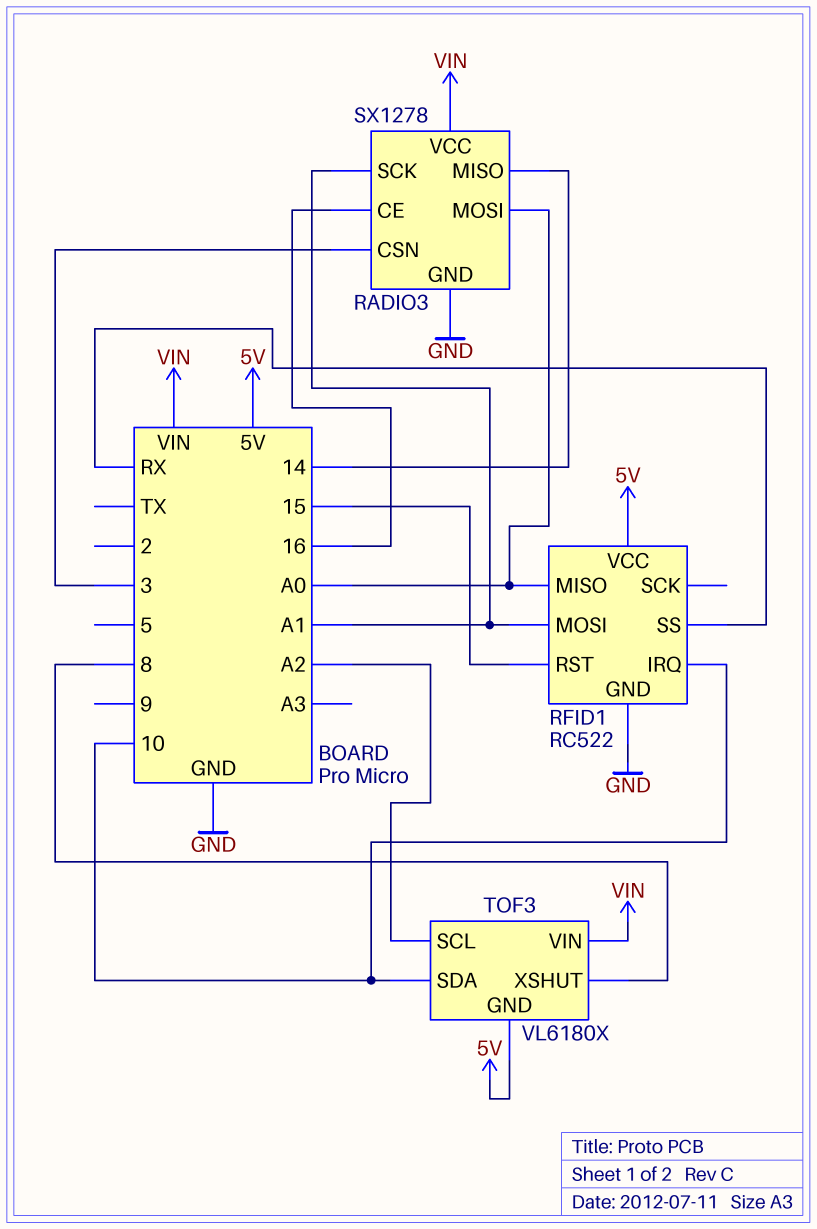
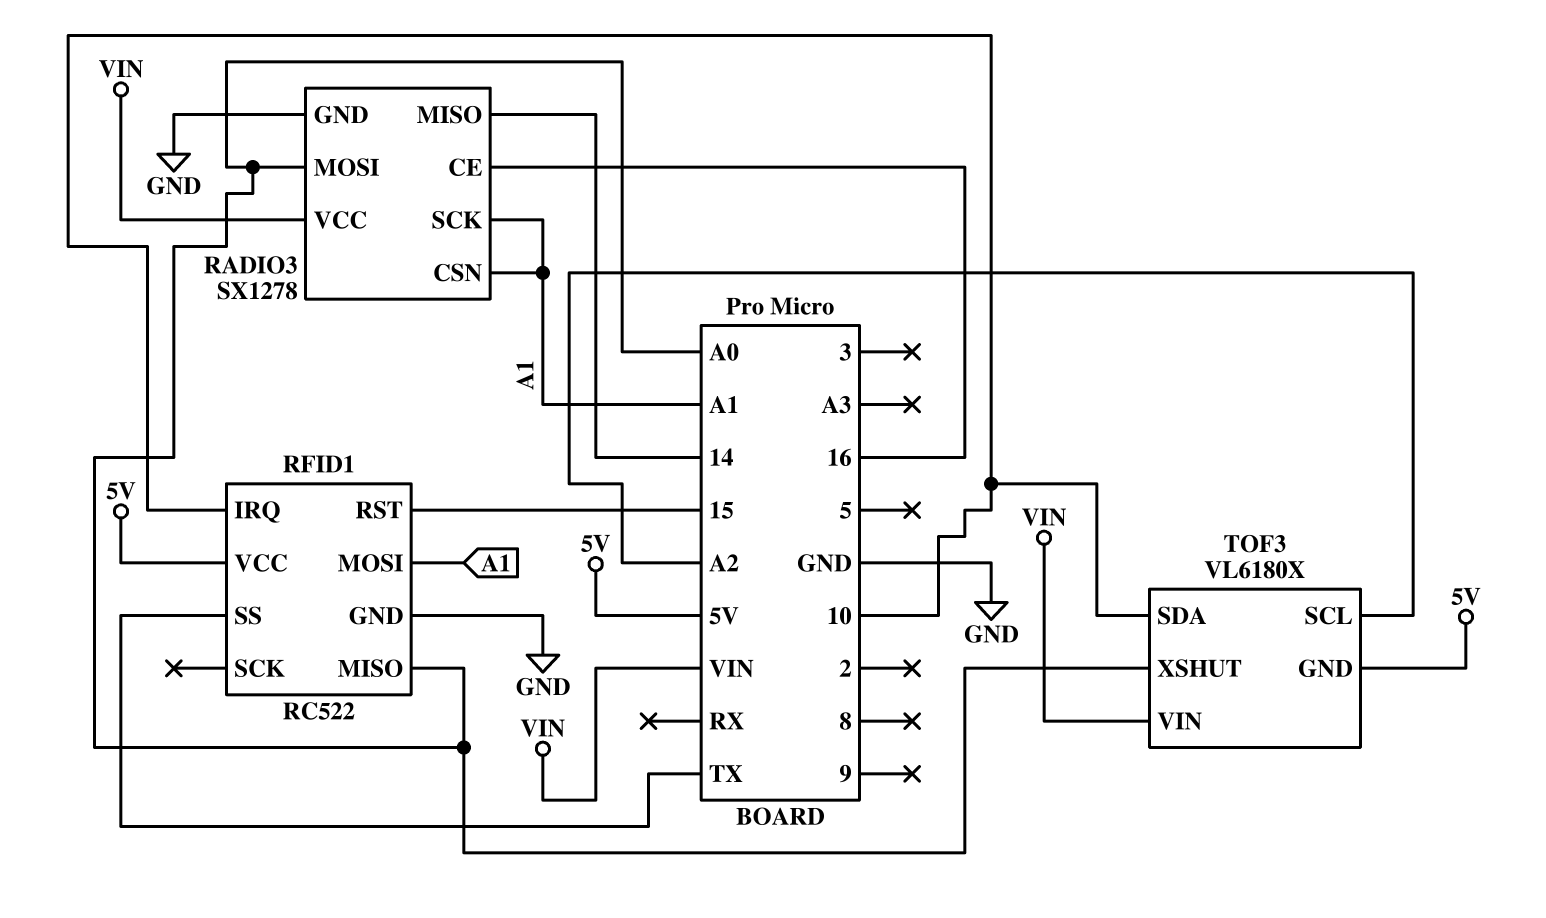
RADIO3 pin CSN: 3 -> A1
RFID1 pin SS: RX -> TX
TOF3 pin XSHUT: 8 -> A0

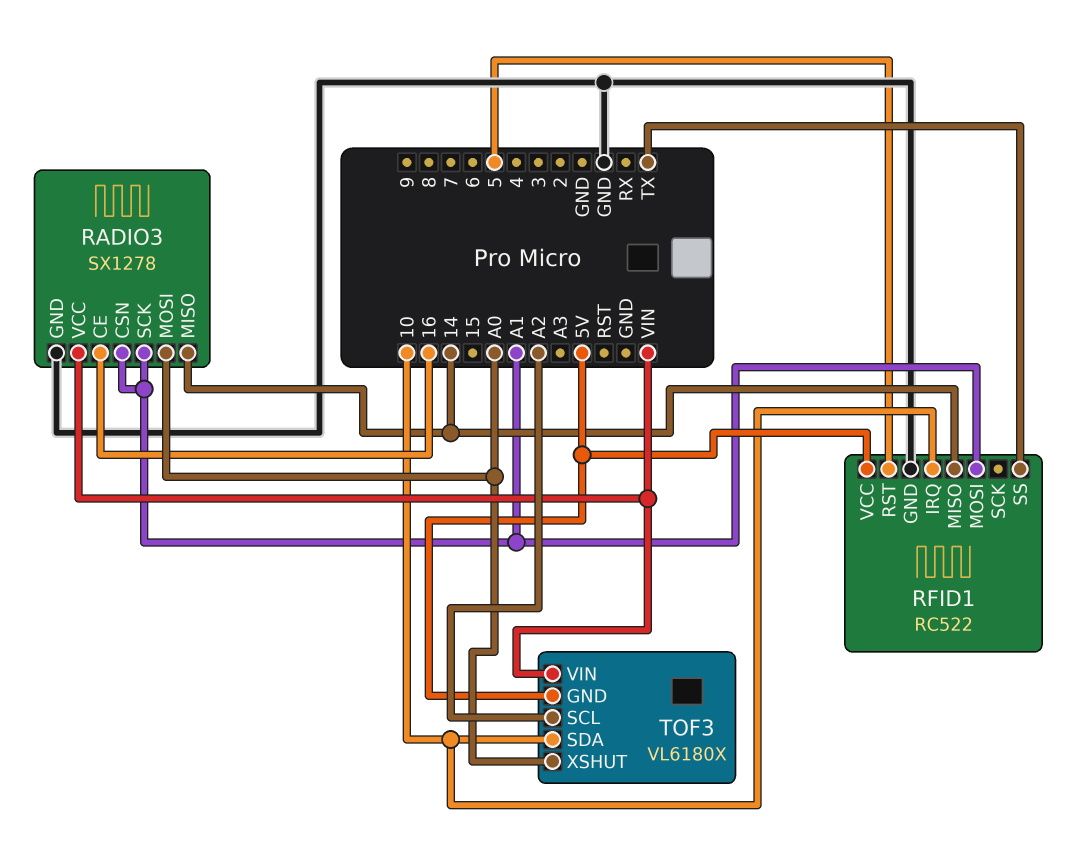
RFID1 pin MISO: A0 -> 14
RFID1 pin RST: 15 -> 5

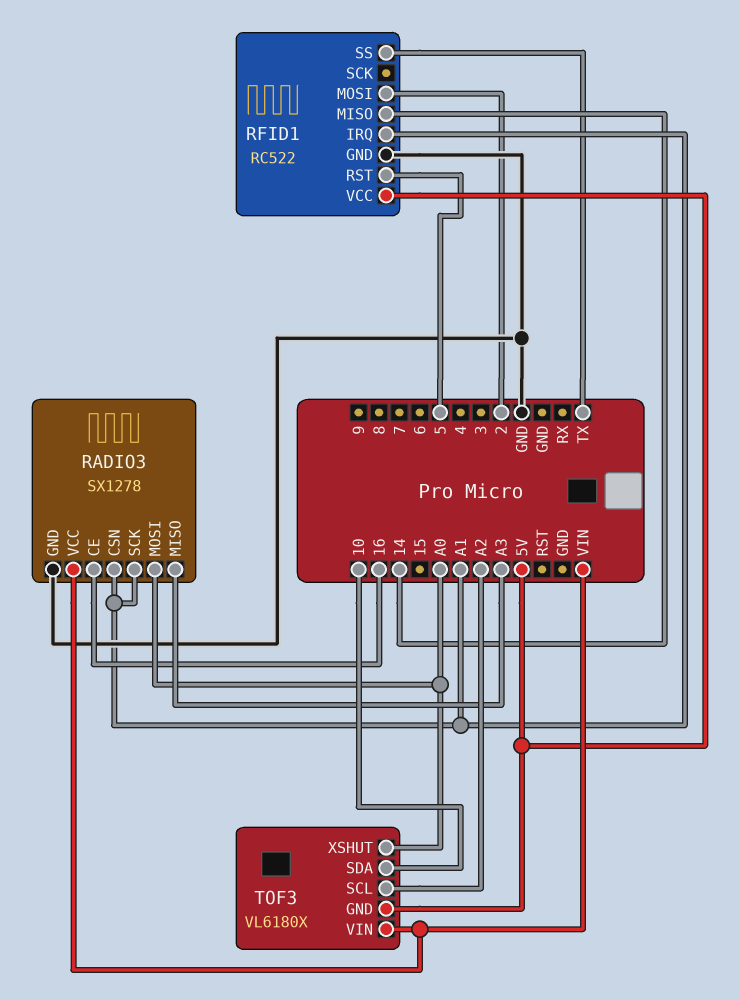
RADIO3 pin MISO: 14 -> A3
RFID1 pin IRQ: 10 -> A1
RFID1 pin MOSI: A1 -> 2

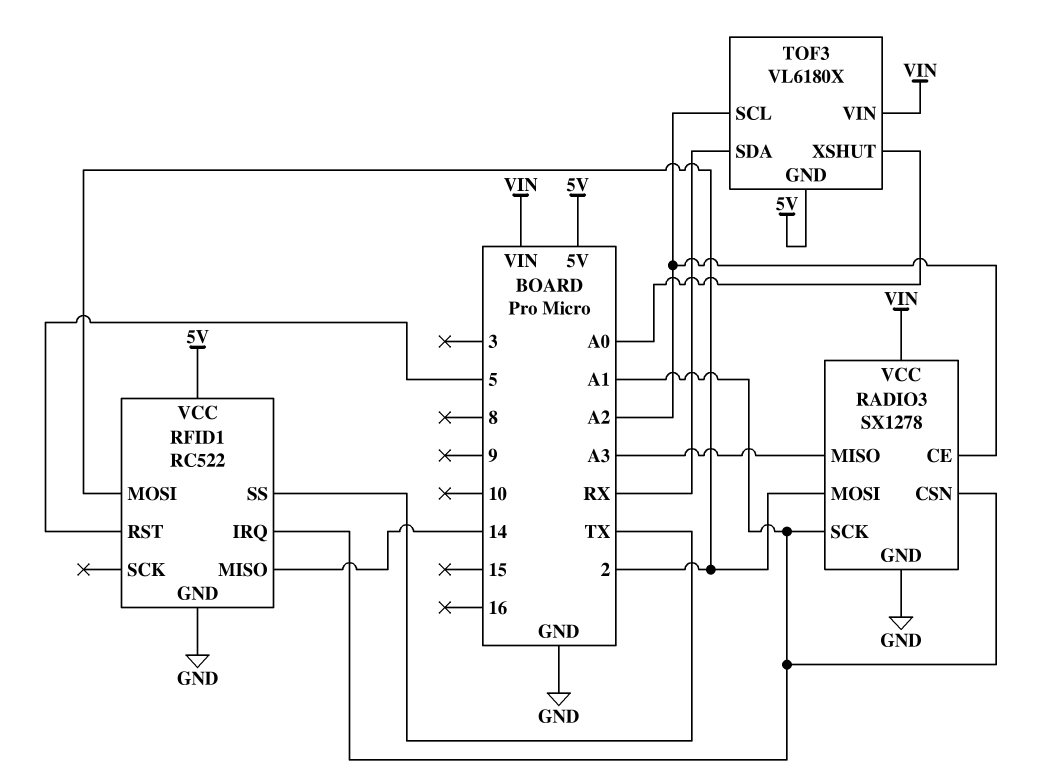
RADIO3 pin CE: 16 -> A2
RADIO3 pin MOSI: A0 -> 2
TOF3 pin SDA: 10 -> RX

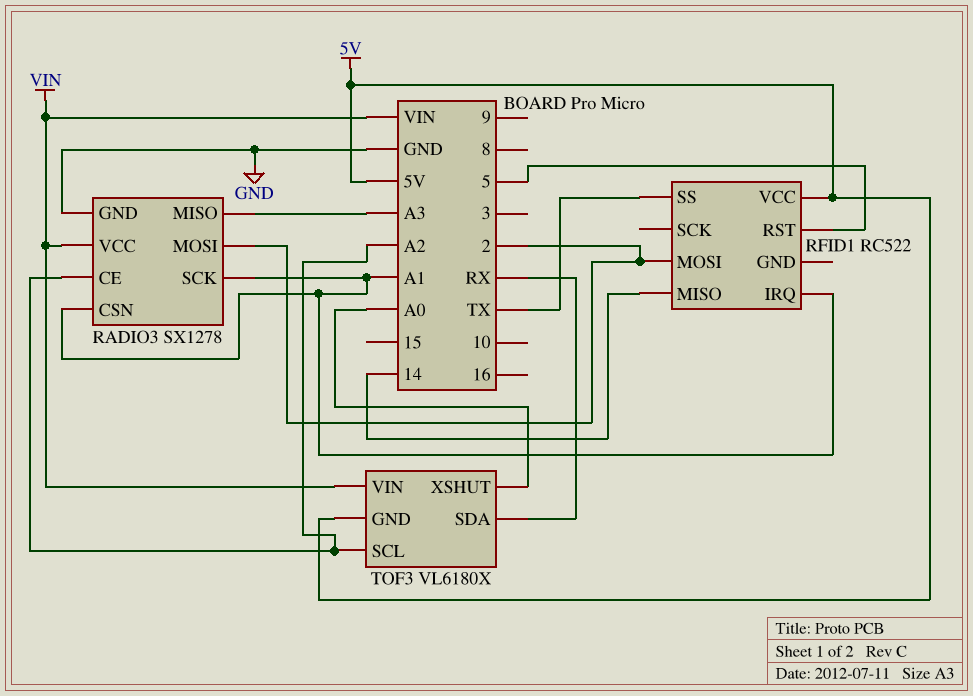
RFID1 pin GND: GND -> none

